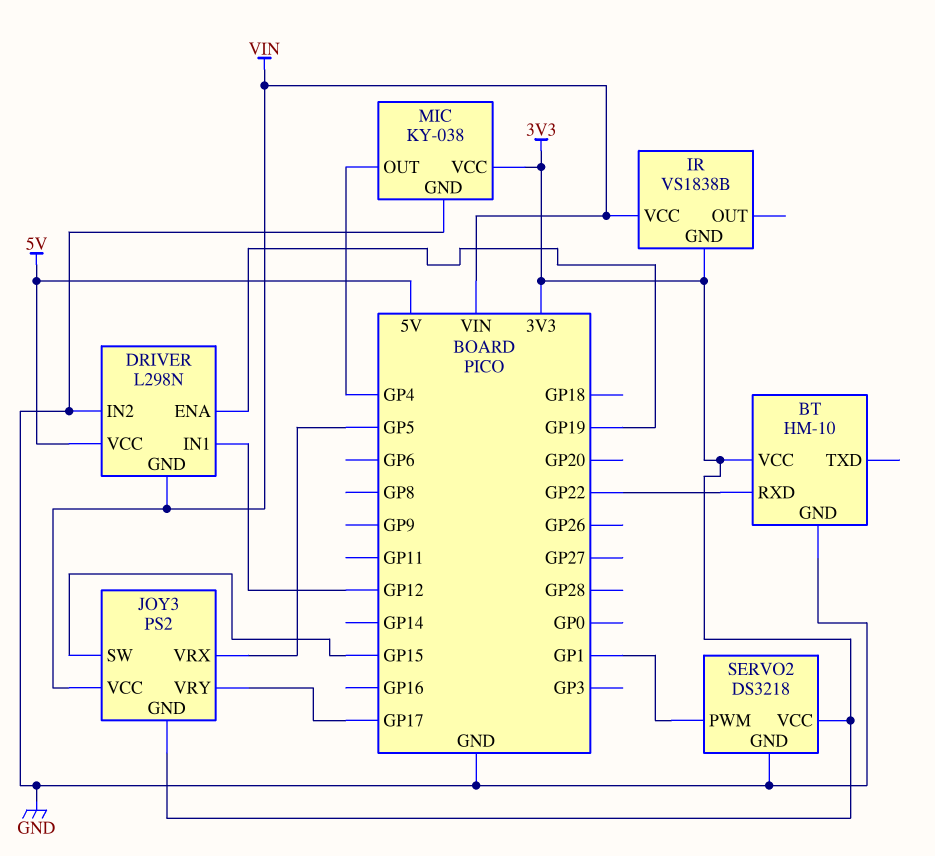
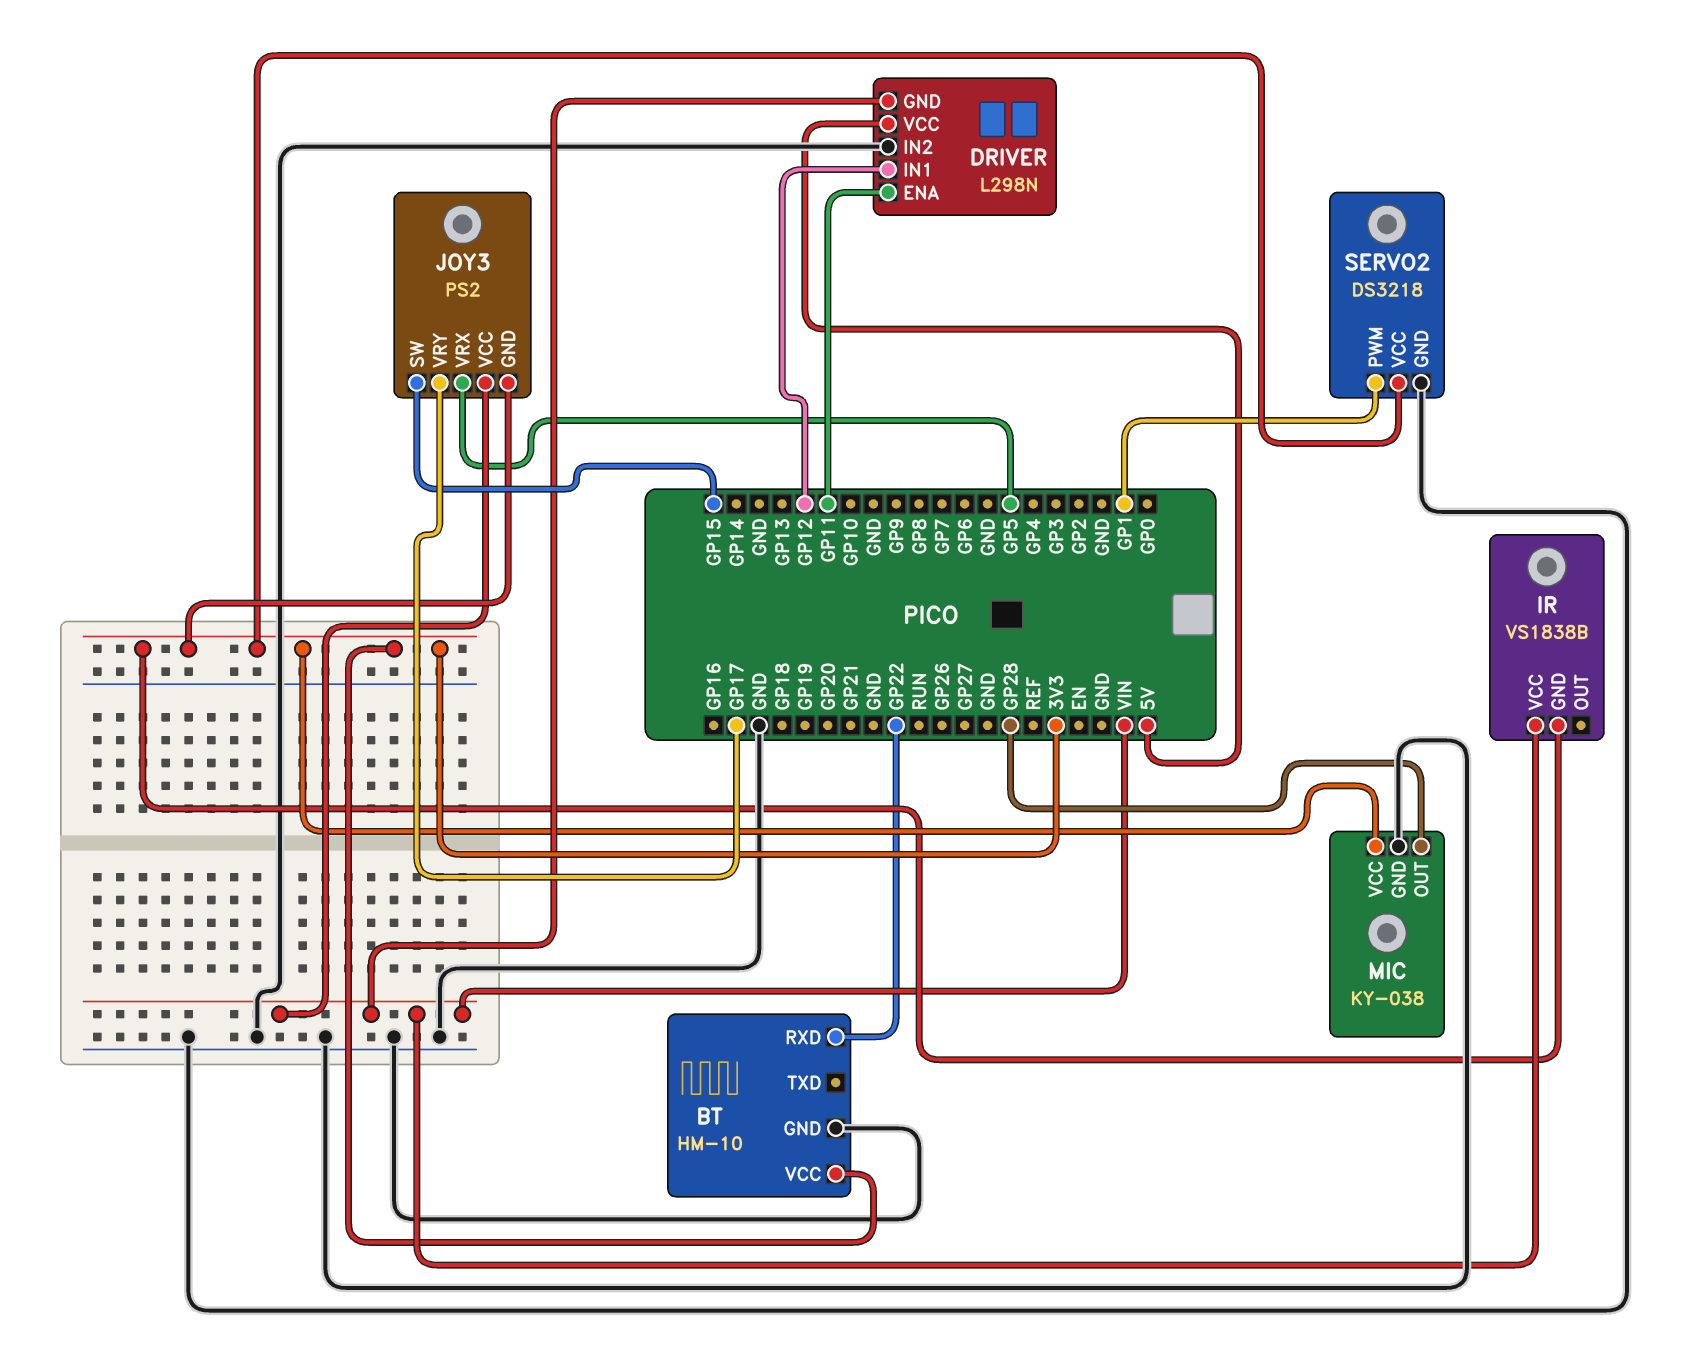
DRIVER pin ENA: GP19 -> GP11
MIC pin OUT: GP4 -> GP28

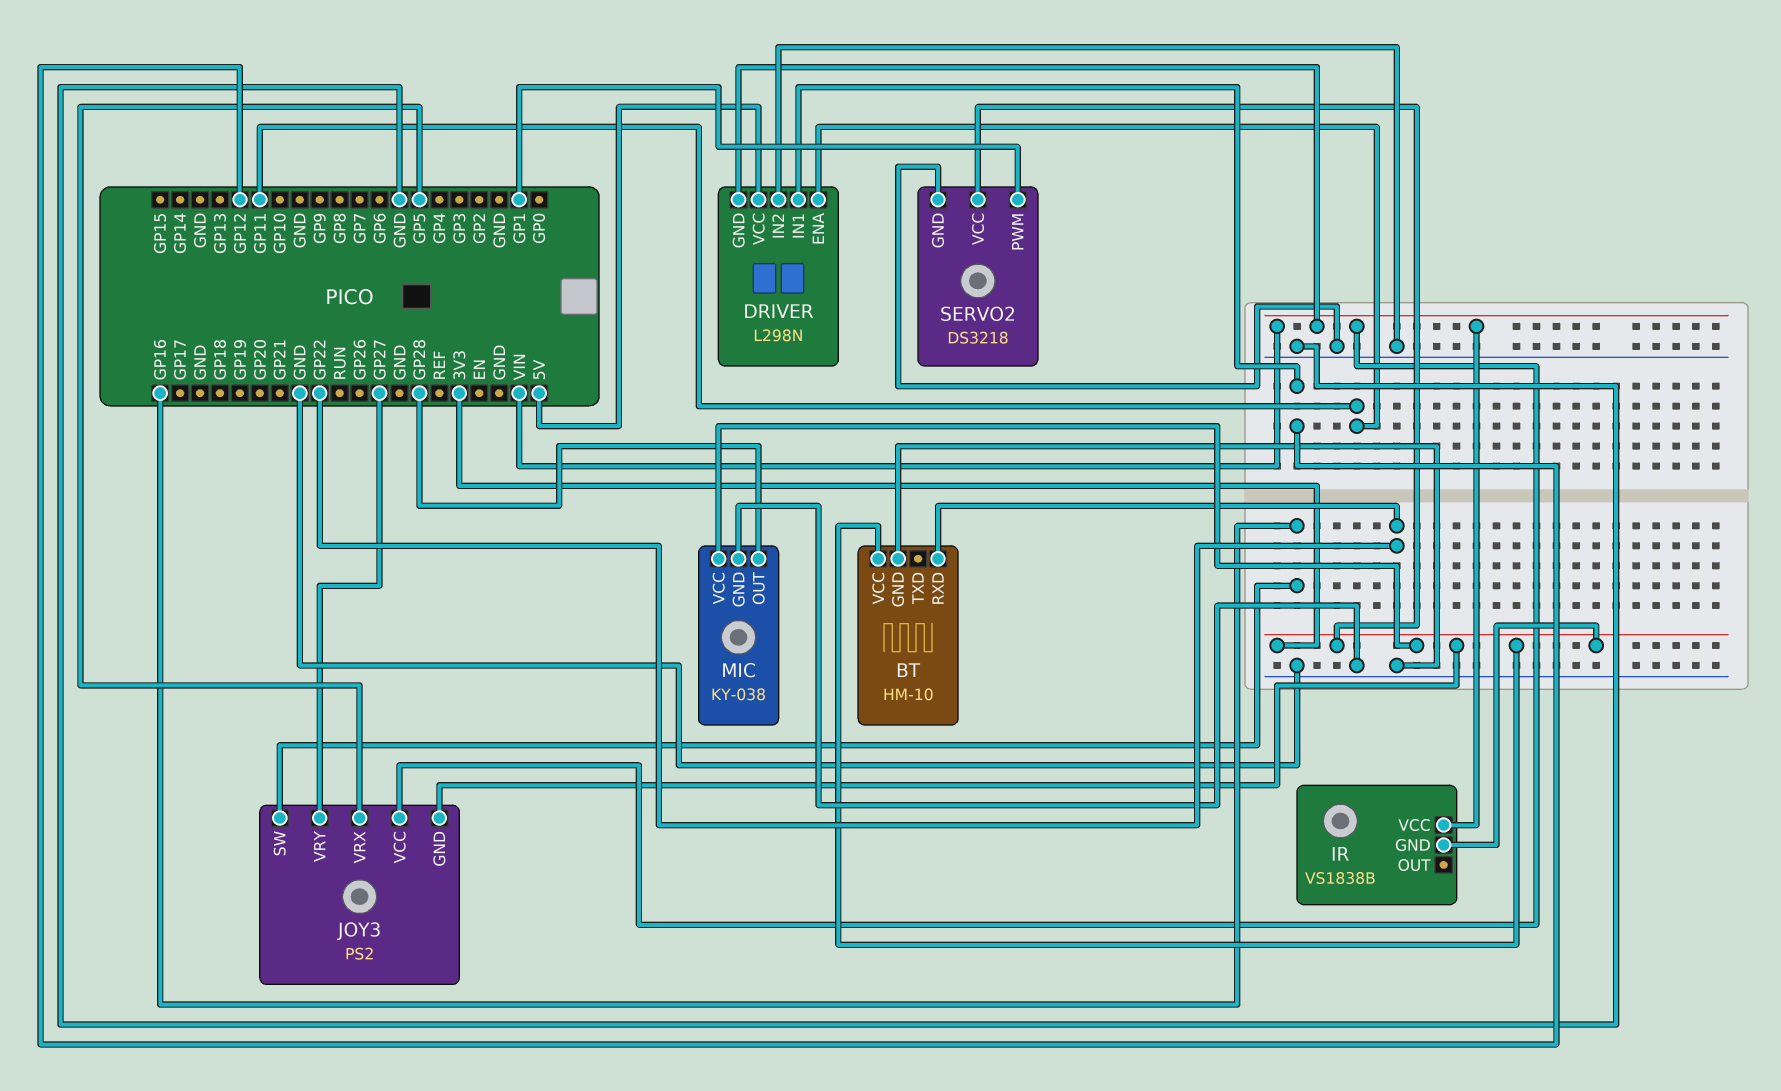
JOY3 pin SW: GP15 -> GP16
JOY3 pin VRY: GP17 -> GP27

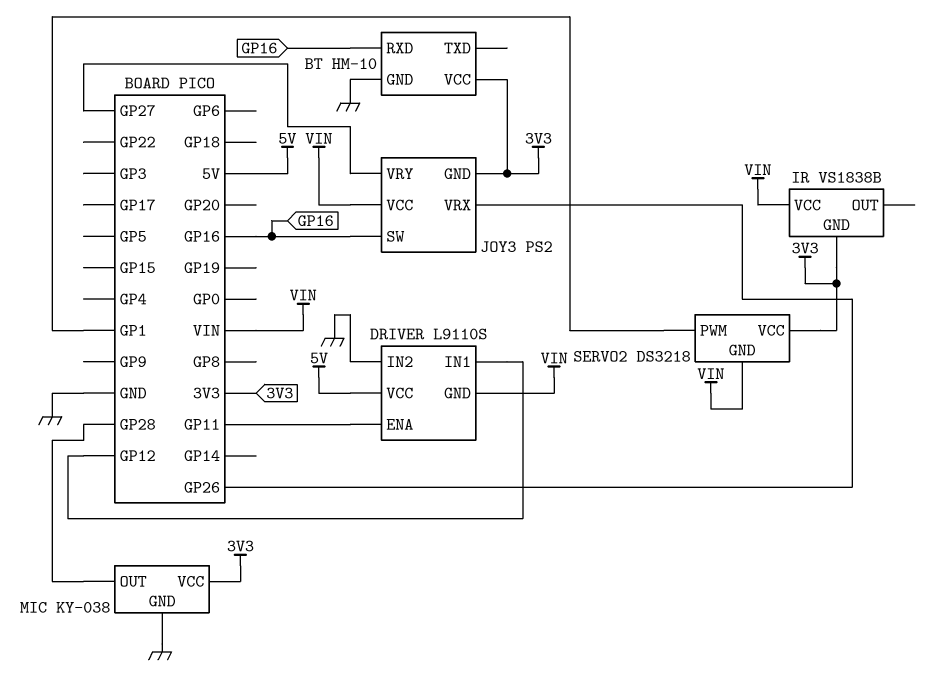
BT pin RXD: GP22 -> GP16
DRIVER: L298N -> L9110S
JOY3 pin VRX: GP5 -> GP26
SERVO2 pin GND: GND -> VIN

